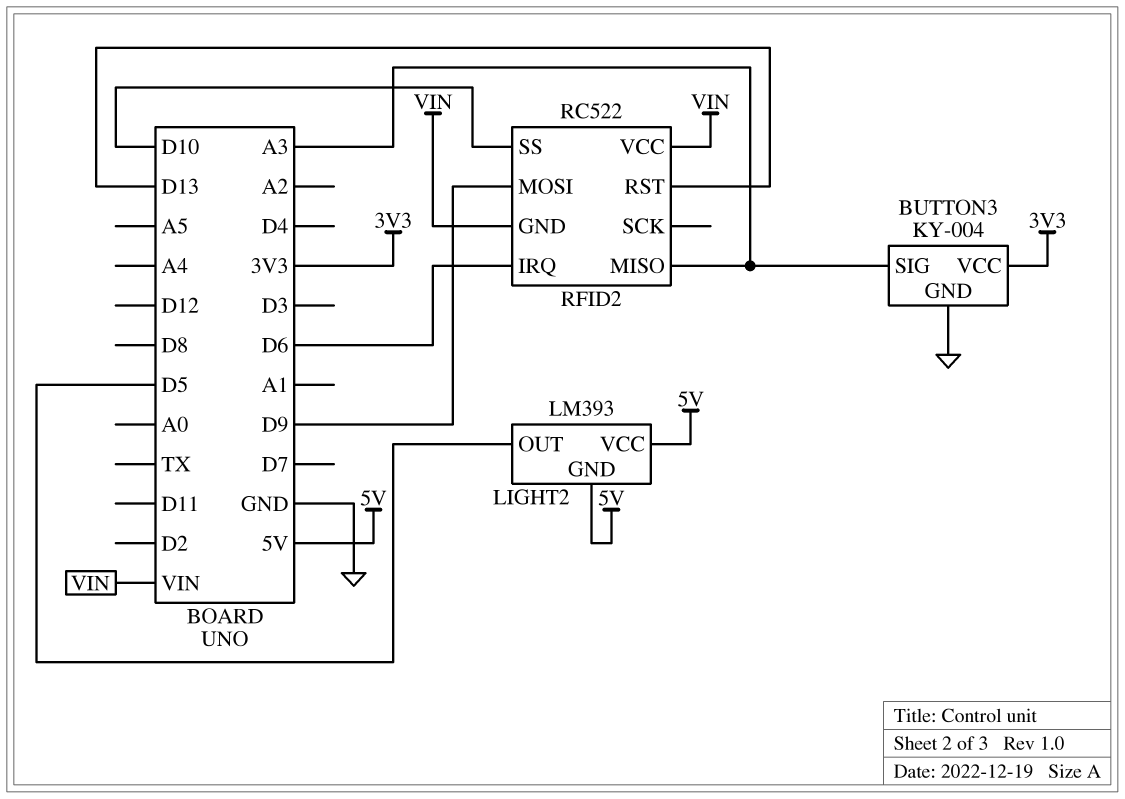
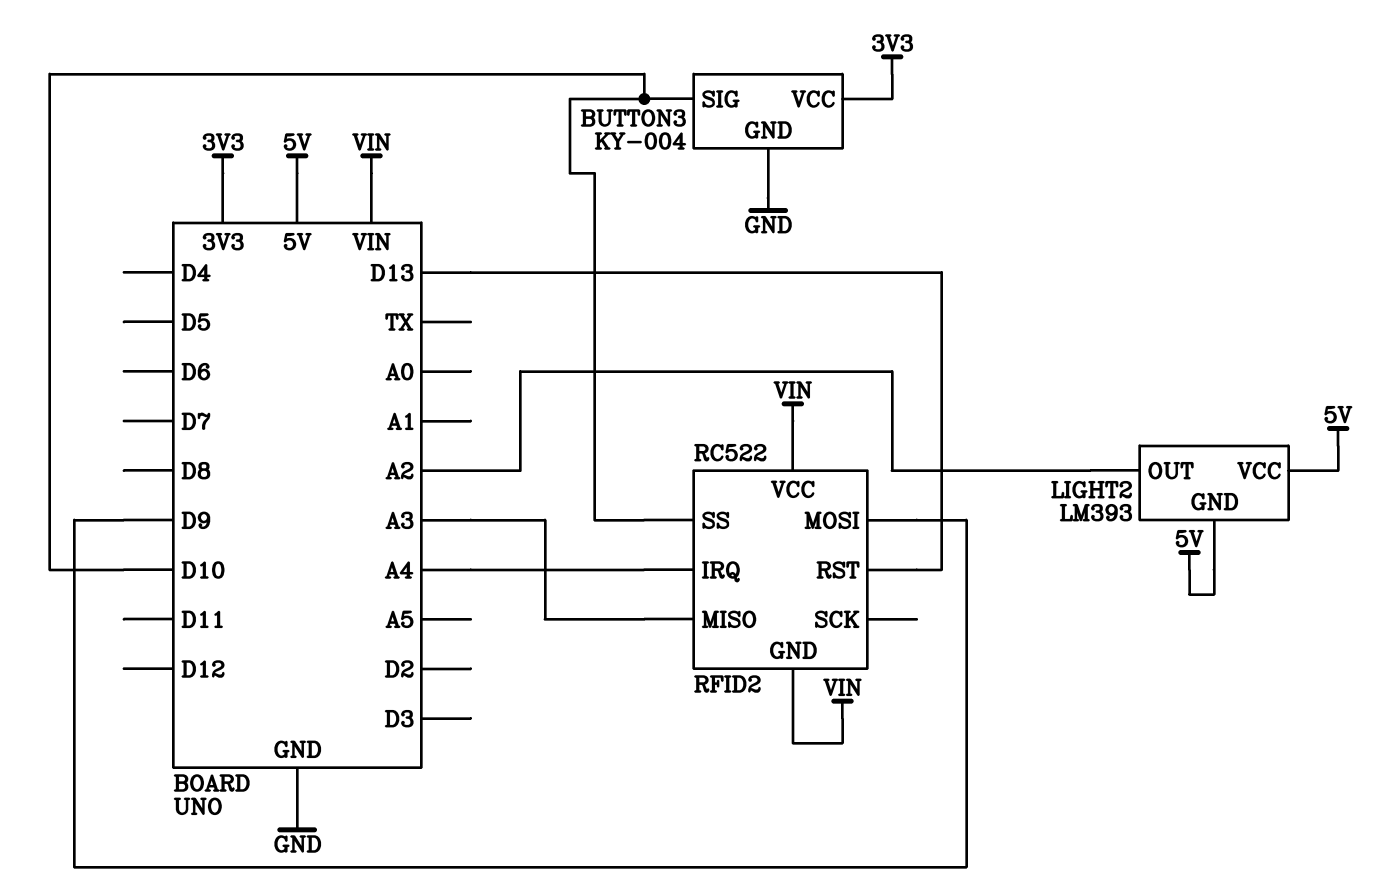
BUTTON3 pin SIG: A3 -> D10
LIGHT2 pin OUT: D5 -> A2
RFID2 pin IRQ: D6 -> A4

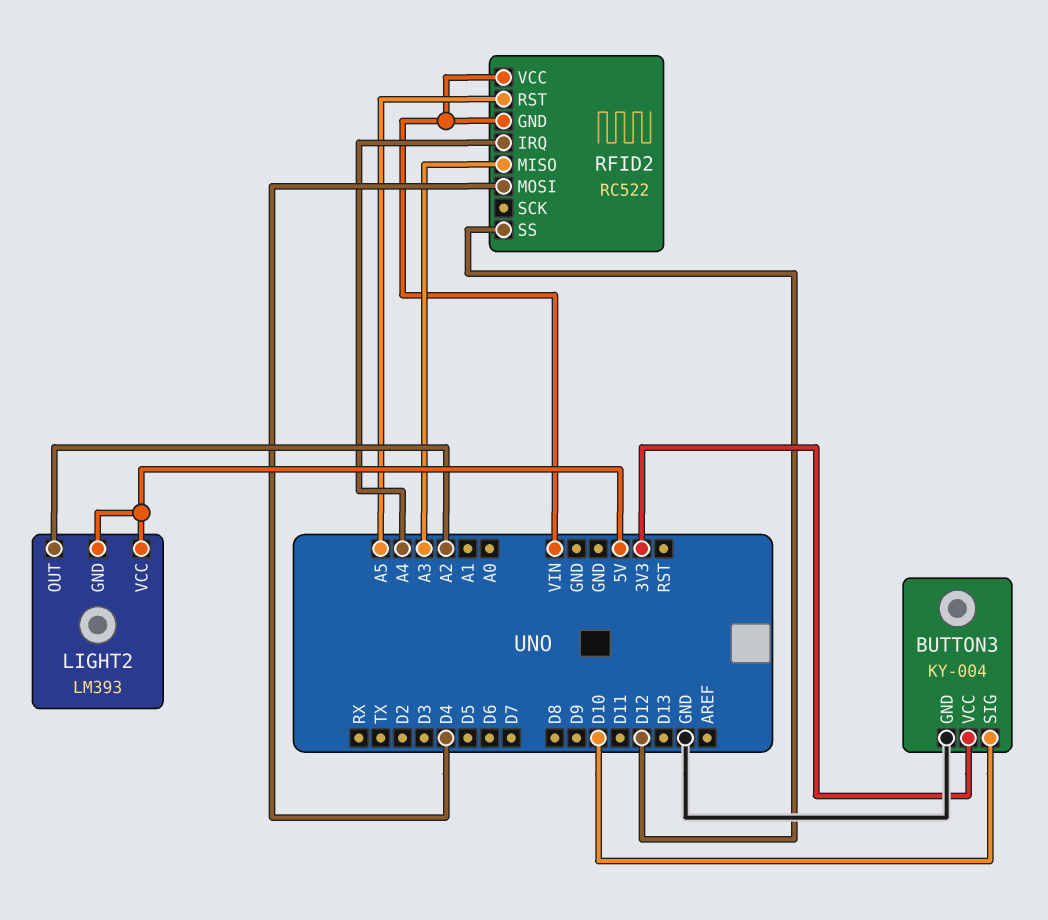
RFID2 pin MOSI: D9 -> D4
RFID2 pin RST: D13 -> A5
RFID2 pin SS: D10 -> D12

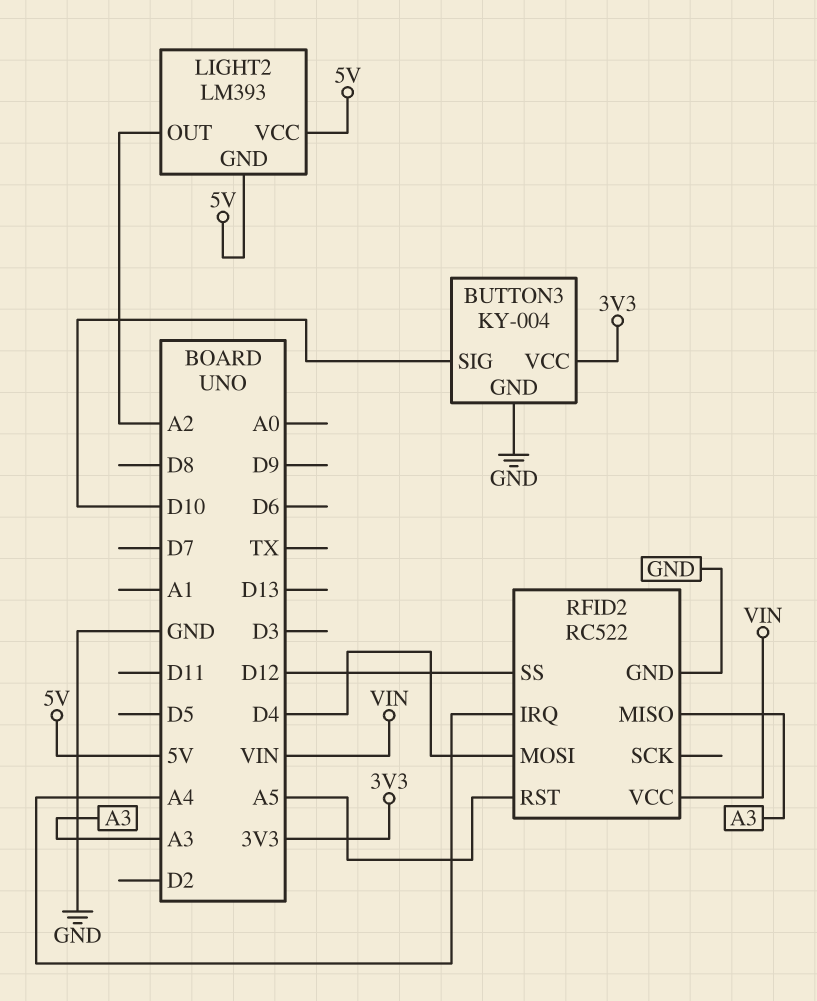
RFID2 pin GND: VIN -> GND

